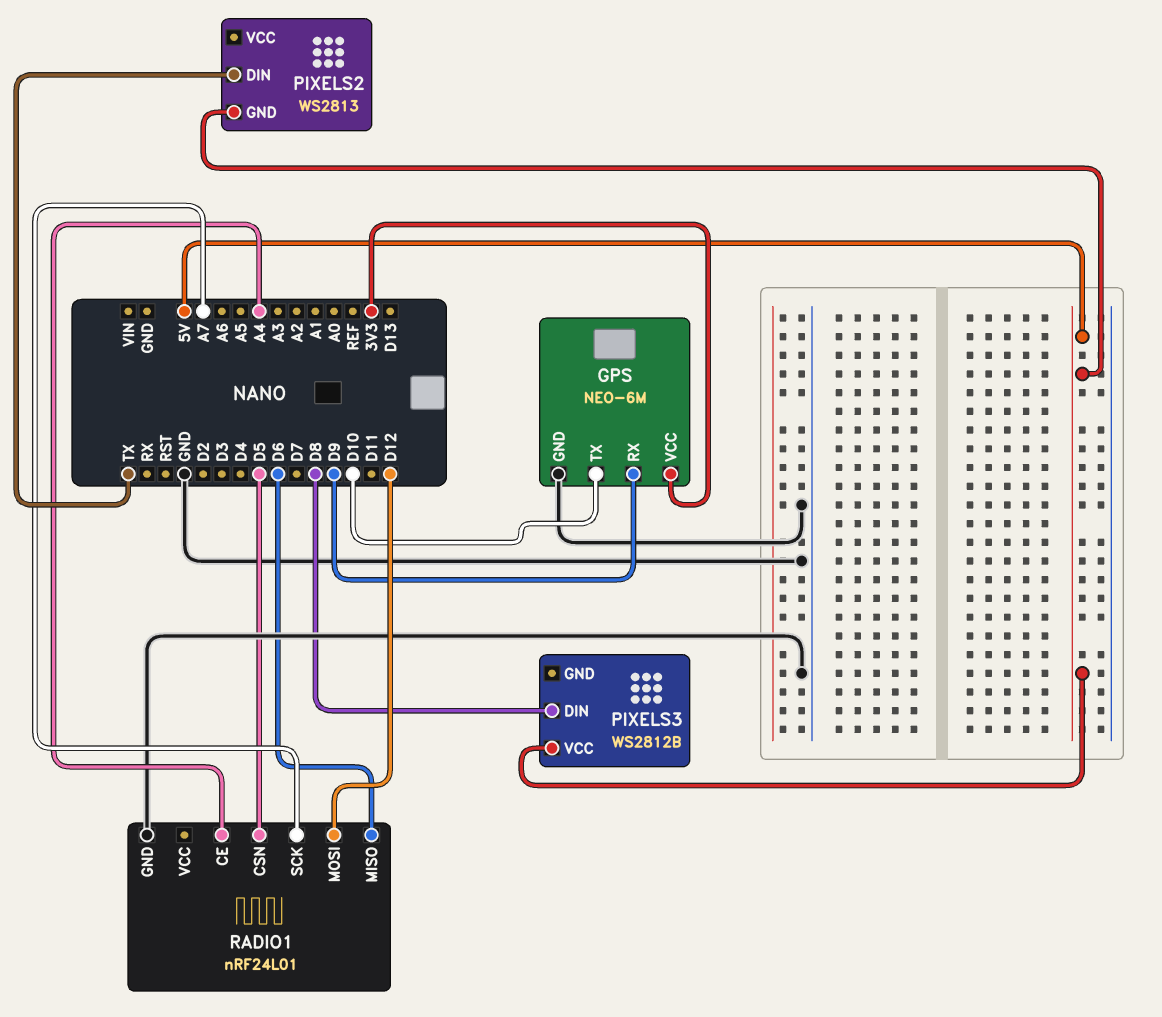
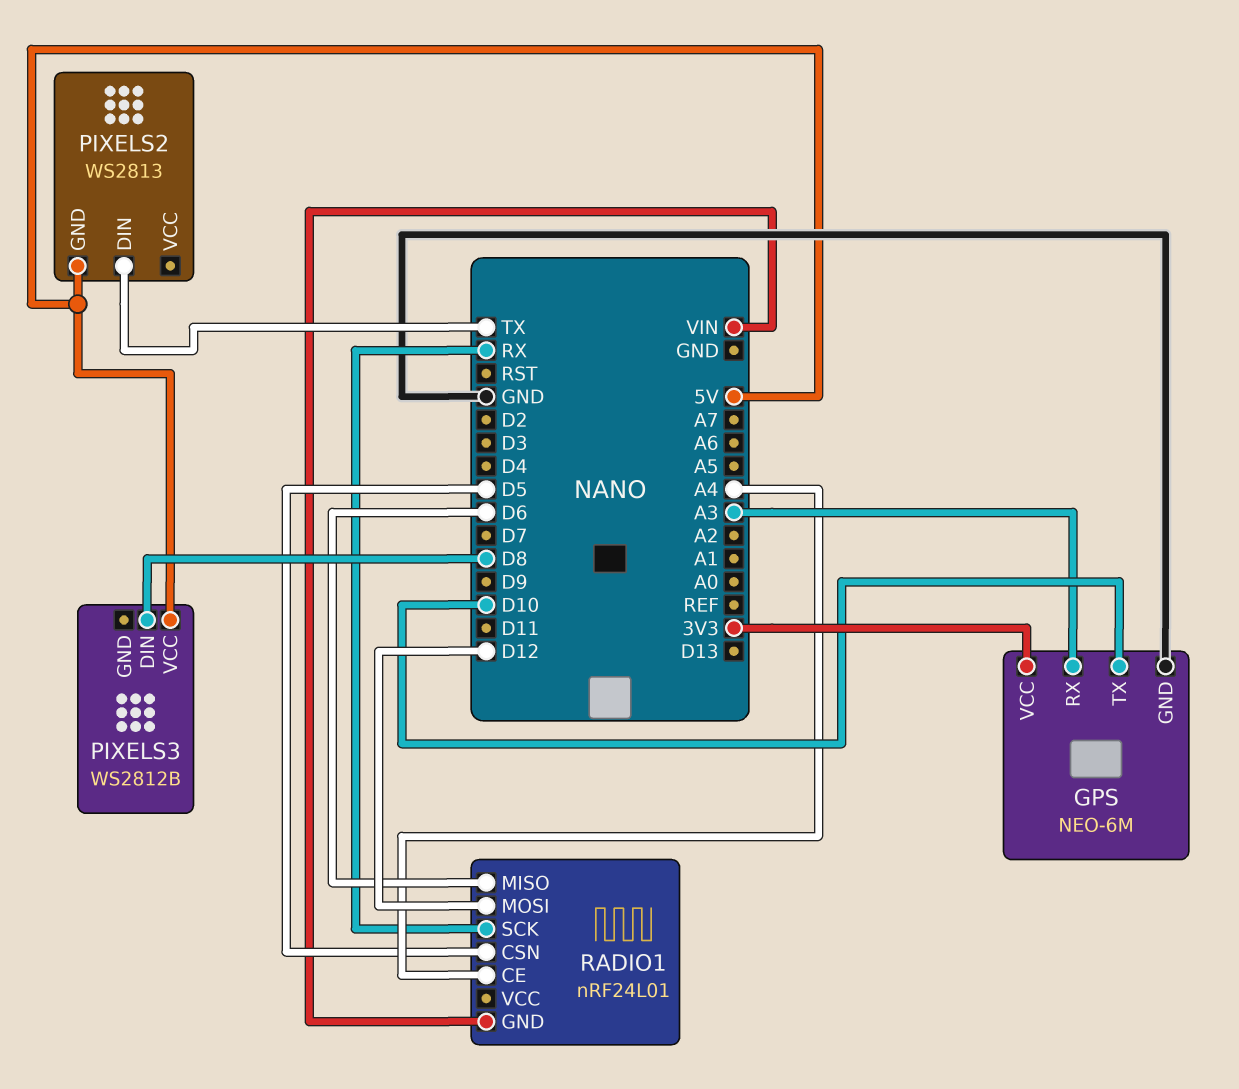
GPS pin RX: D9 -> A3
RADIO1 pin GND: GND -> VIN
RADIO1 pin SCK: A7 -> RX

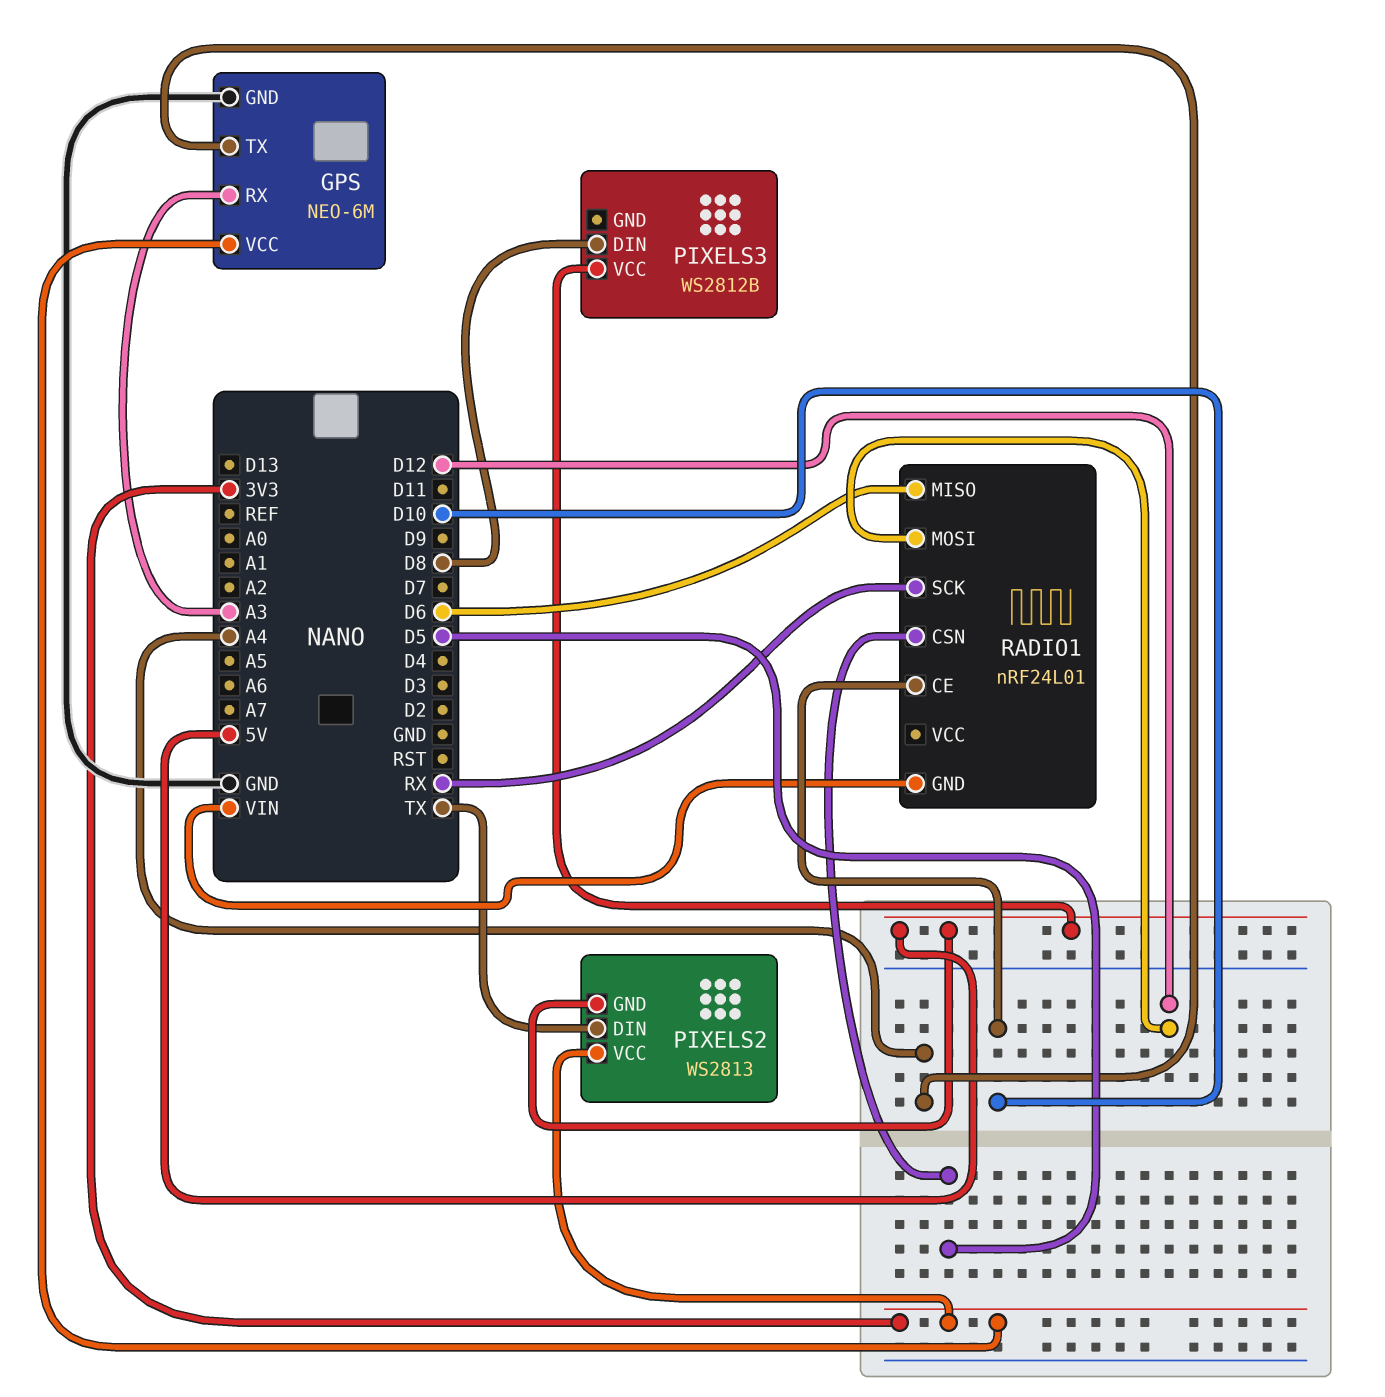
GPS pin TX: D10 -> A4
PIXELS2 pin VCC: none -> 3V3
RADIO1 pin CE: A4 -> D10

